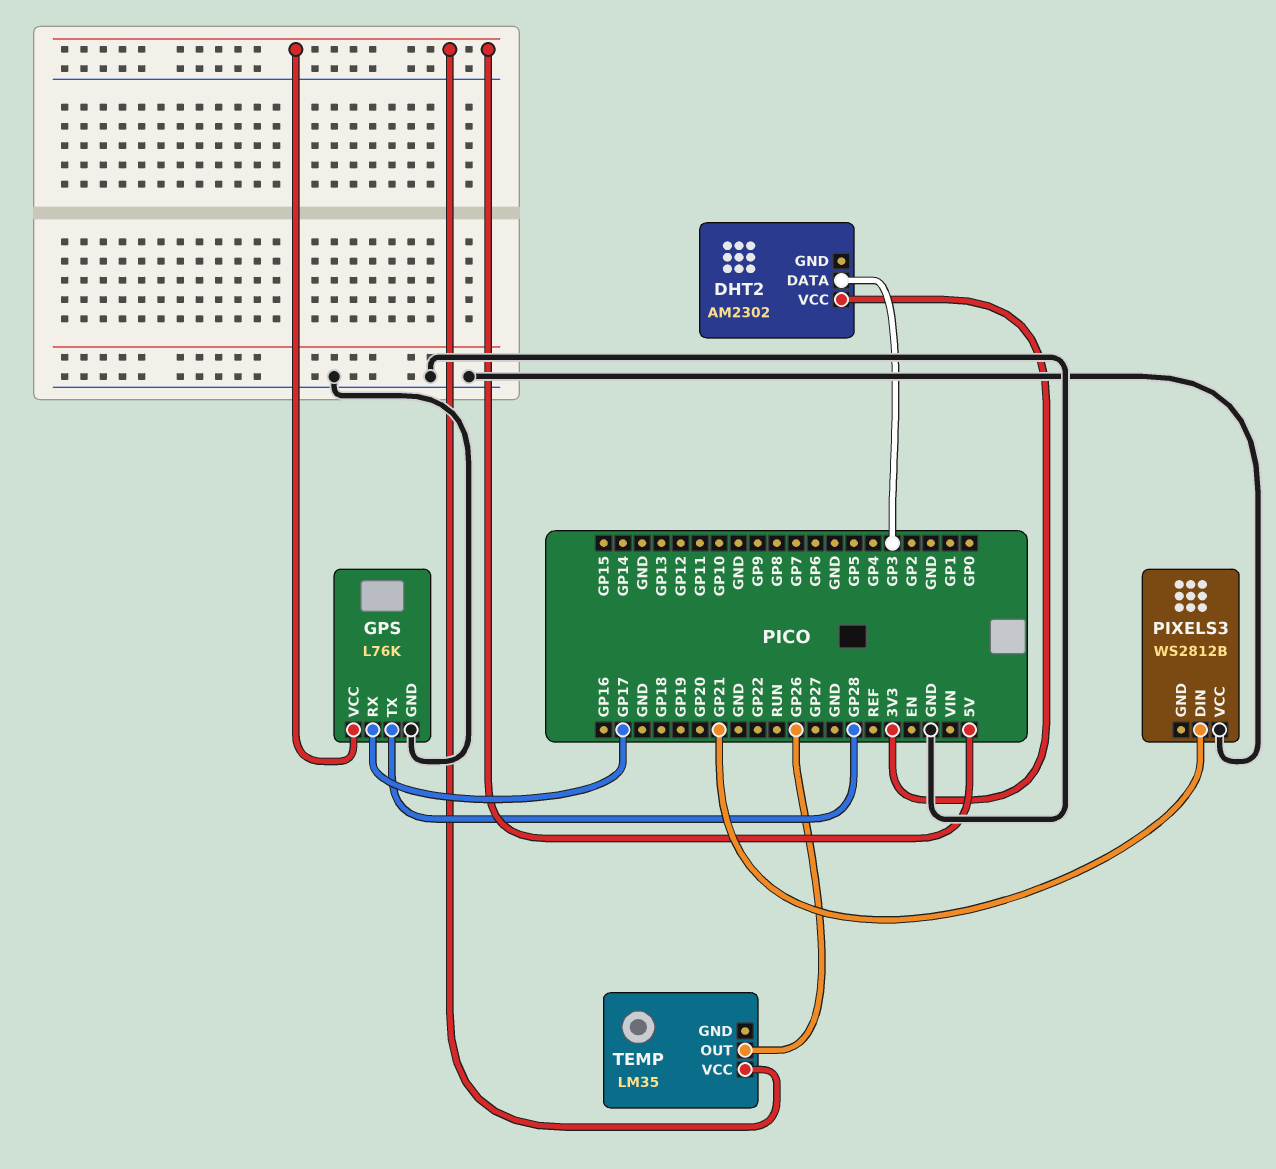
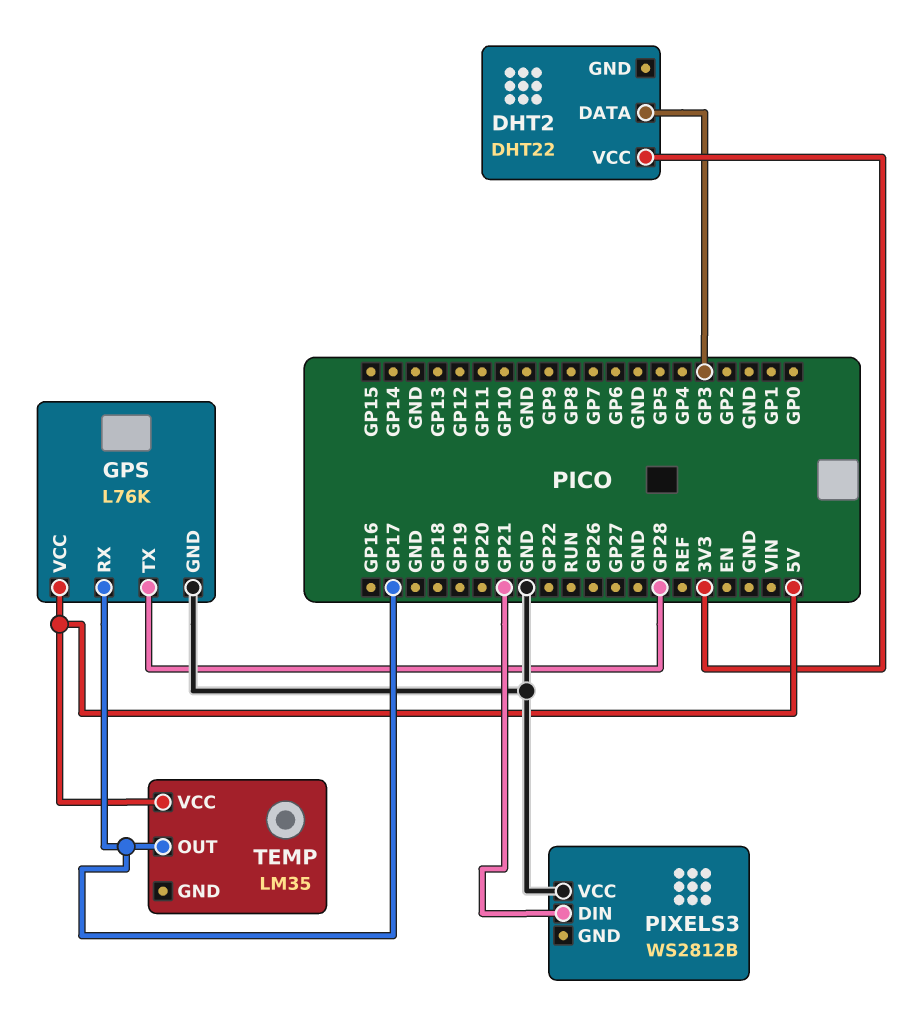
DHT2: AM2302 -> DHT22
TEMP pin OUT: GP26 -> GP17

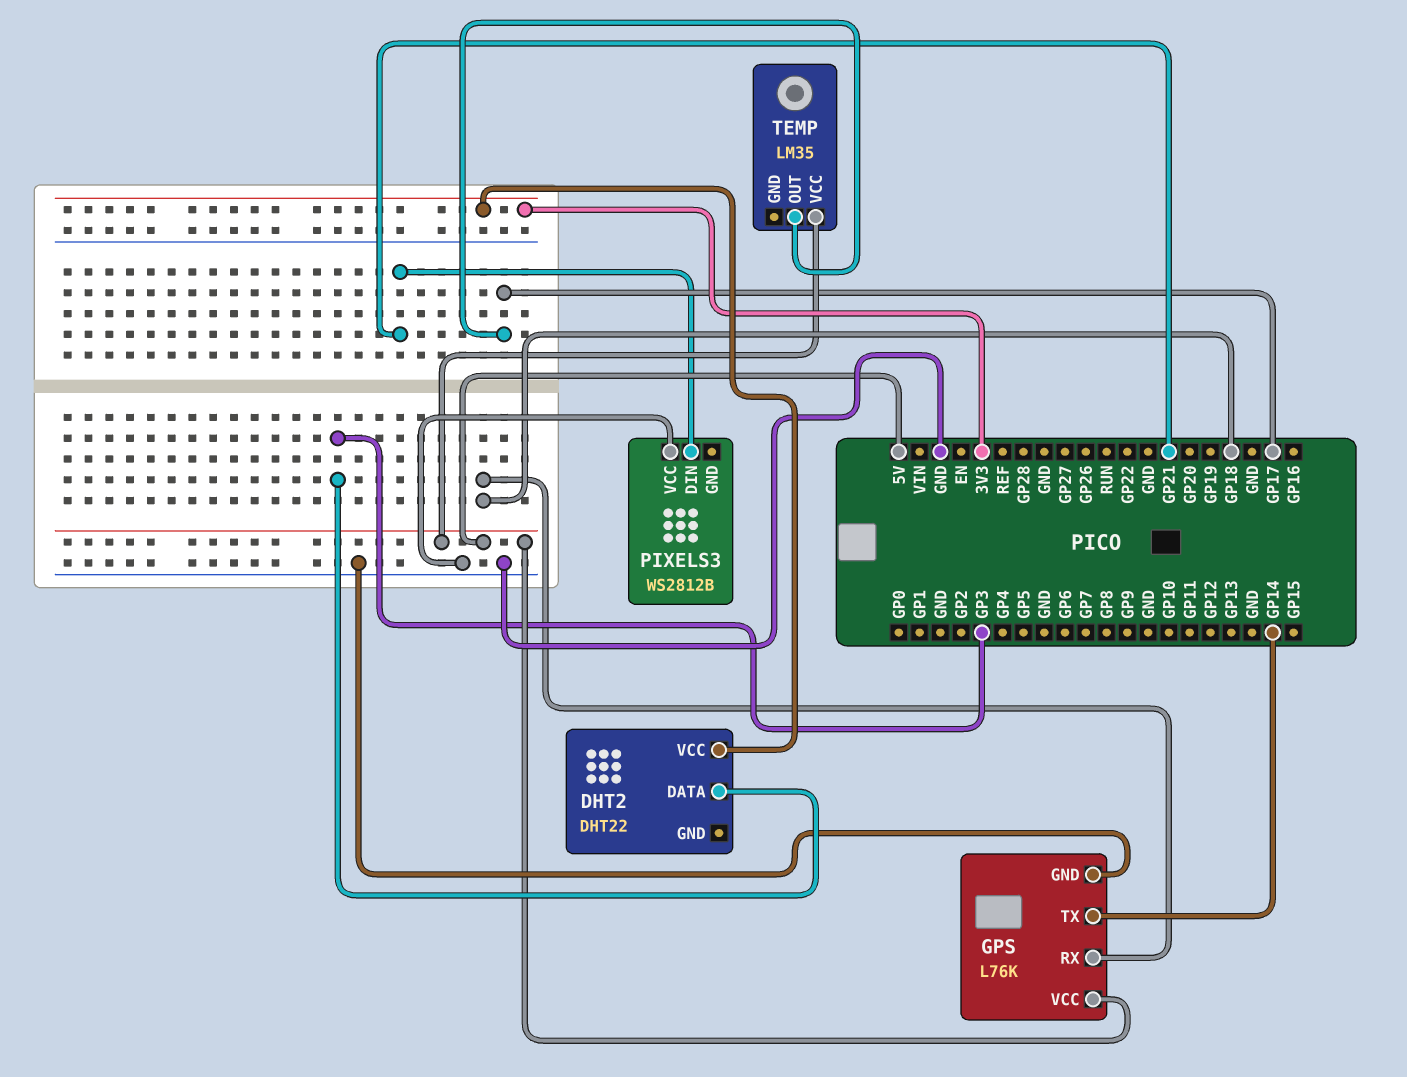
GPS pin RX: GP17 -> GP18
GPS pin TX: GP28 -> GP14

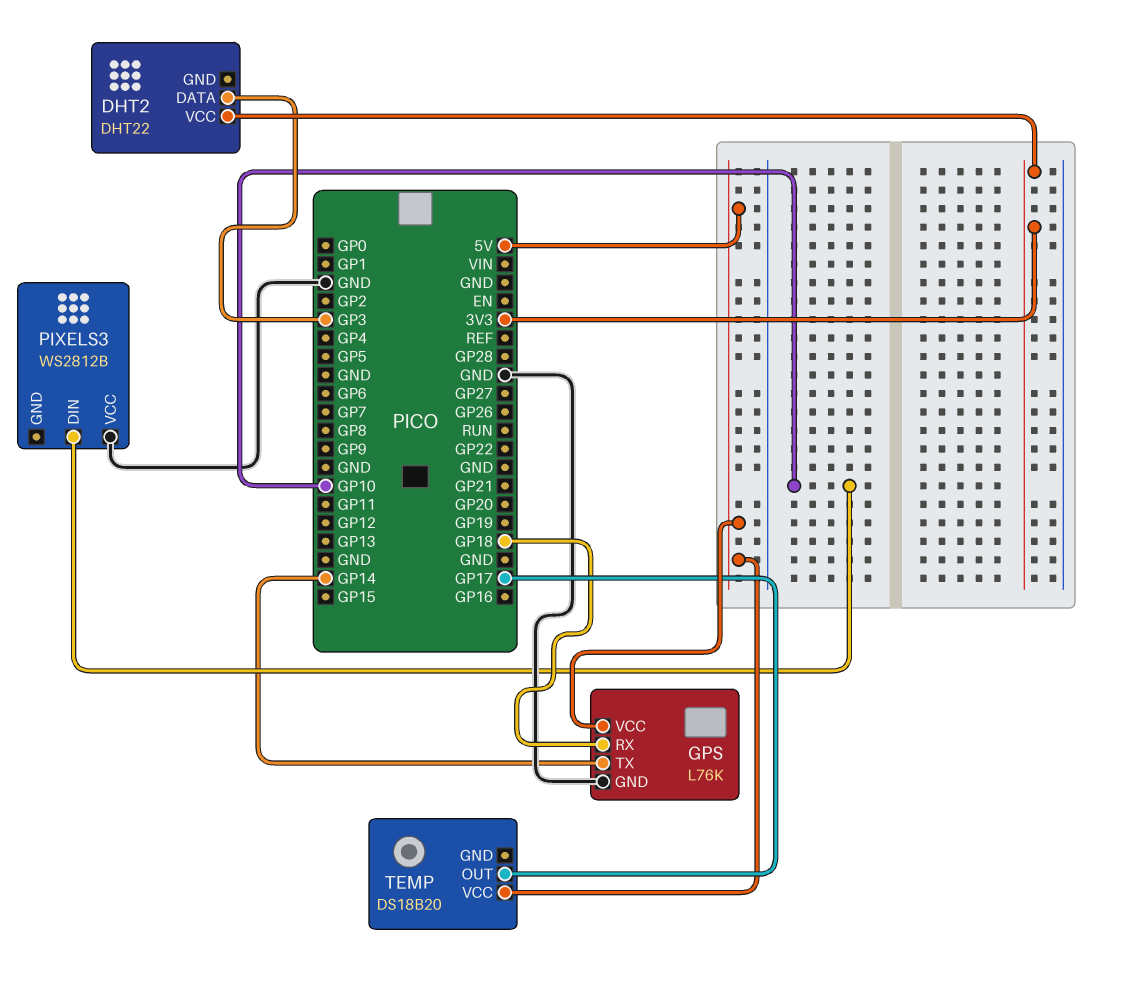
PIXELS3 pin DIN: GP21 -> GP10
TEMP: LM35 -> DS18B20

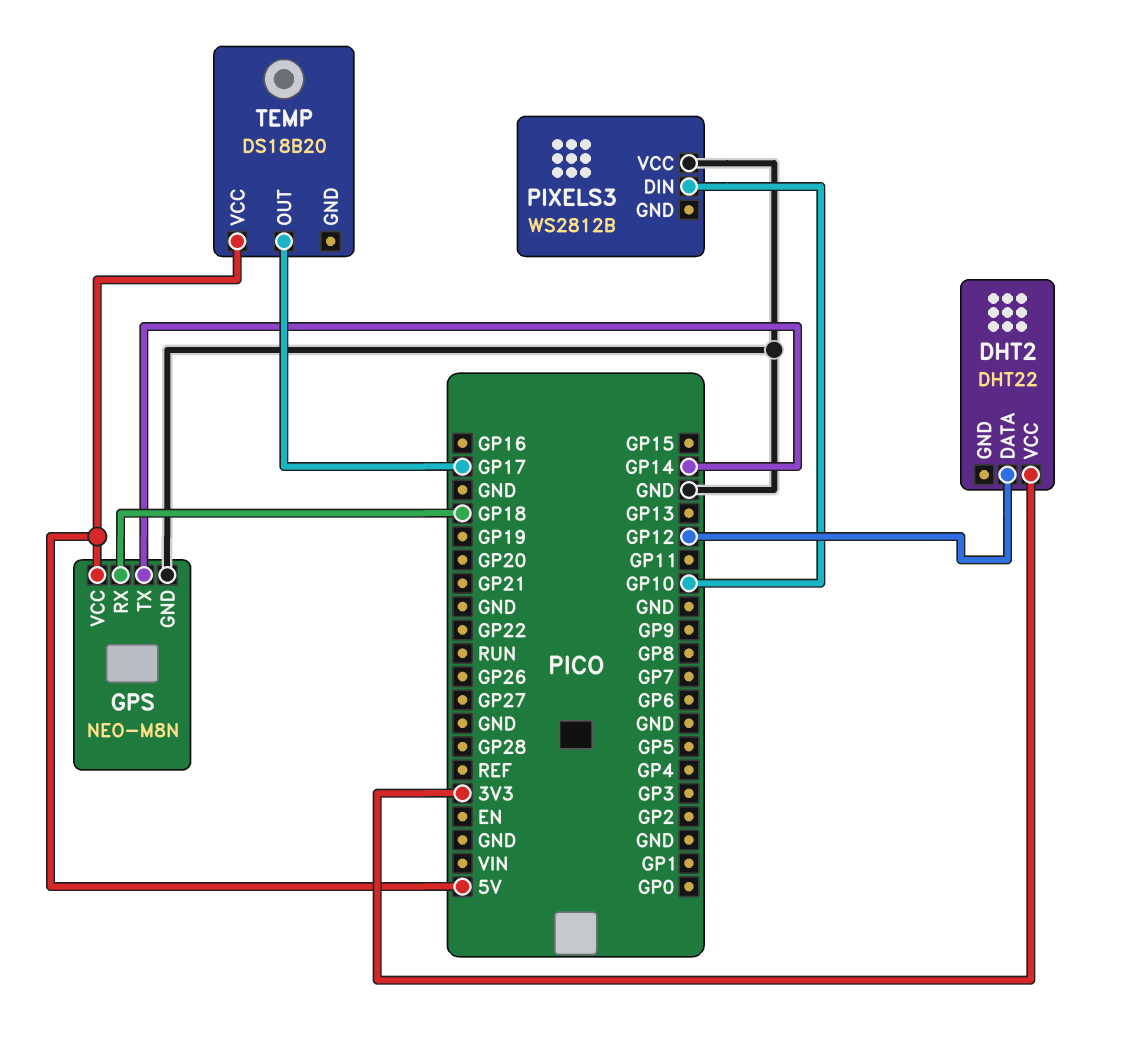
DHT2 pin DATA: GP3 -> GP12
GPS: L76K -> NEO-M8N

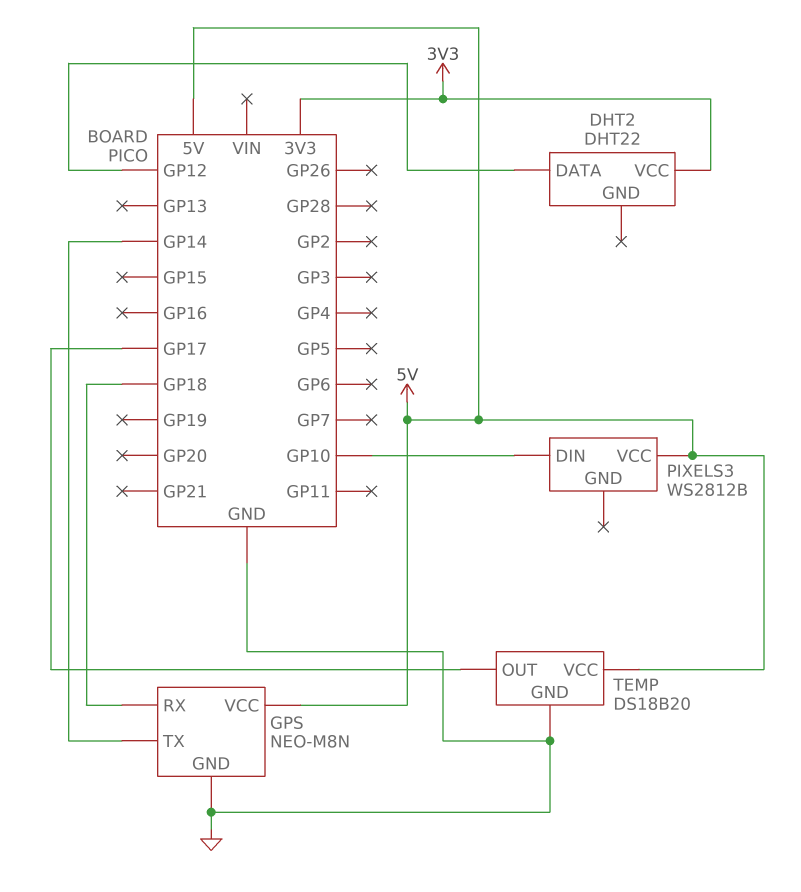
PIXELS3 pin VCC: GND -> 5V
TEMP pin GND: none -> GND

